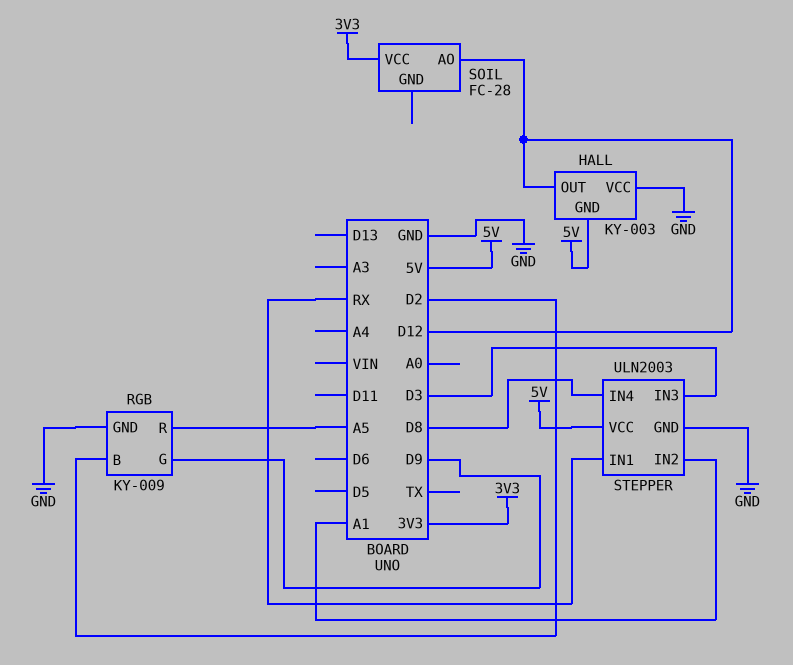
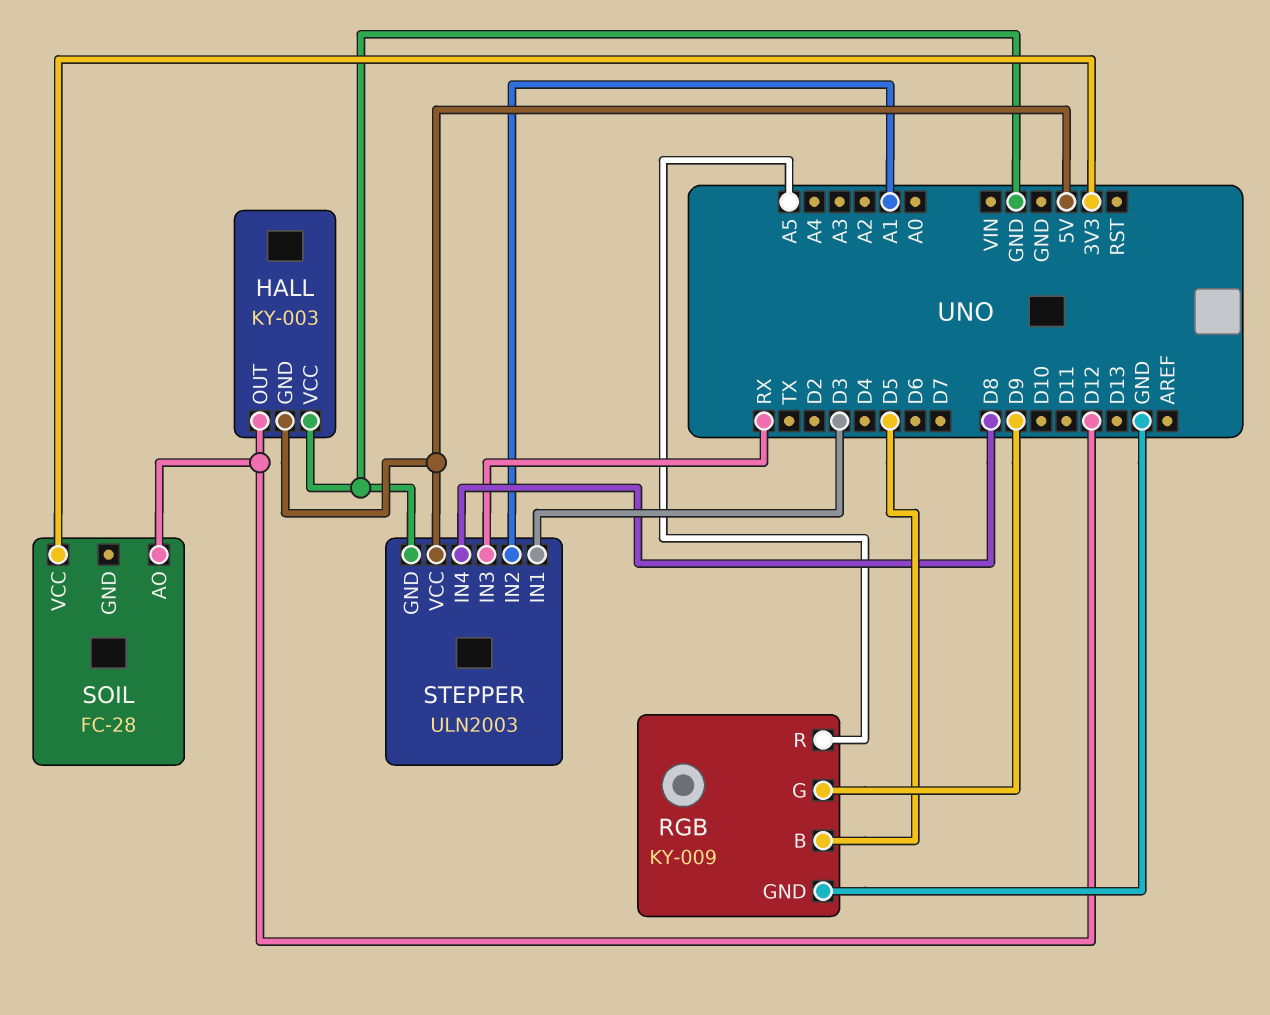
RGB pin B: D2 -> D5
STEPPER pin IN1: RX -> D3
STEPPER pin IN3: D3 -> RX

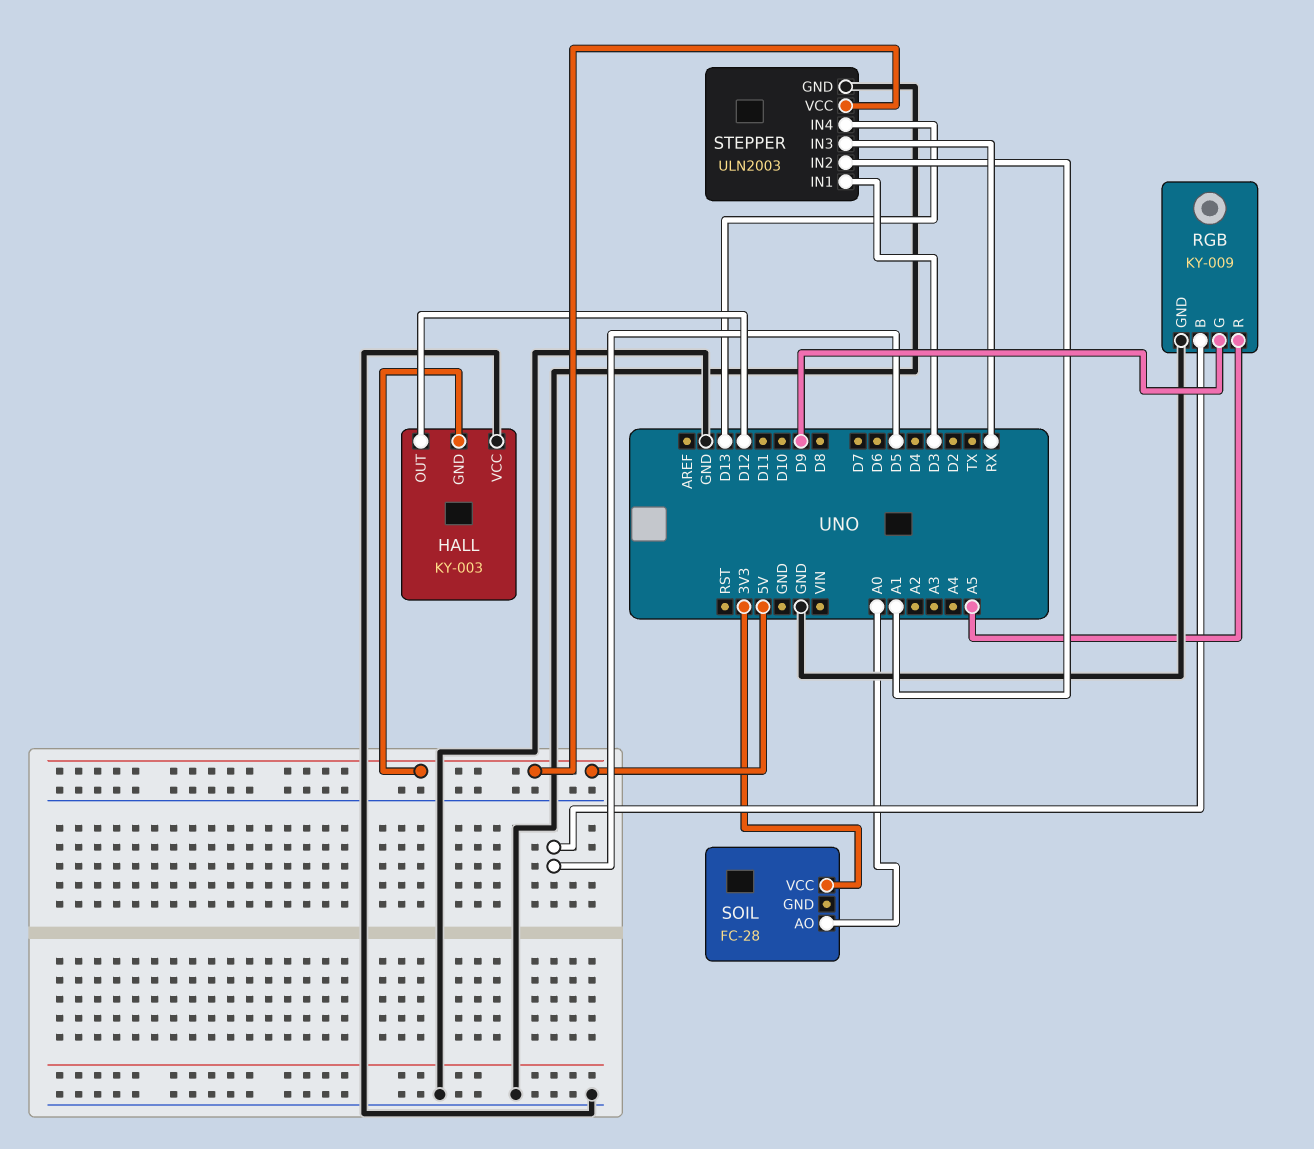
SOIL pin AO: D12 -> A0
STEPPER pin IN4: D8 -> D13

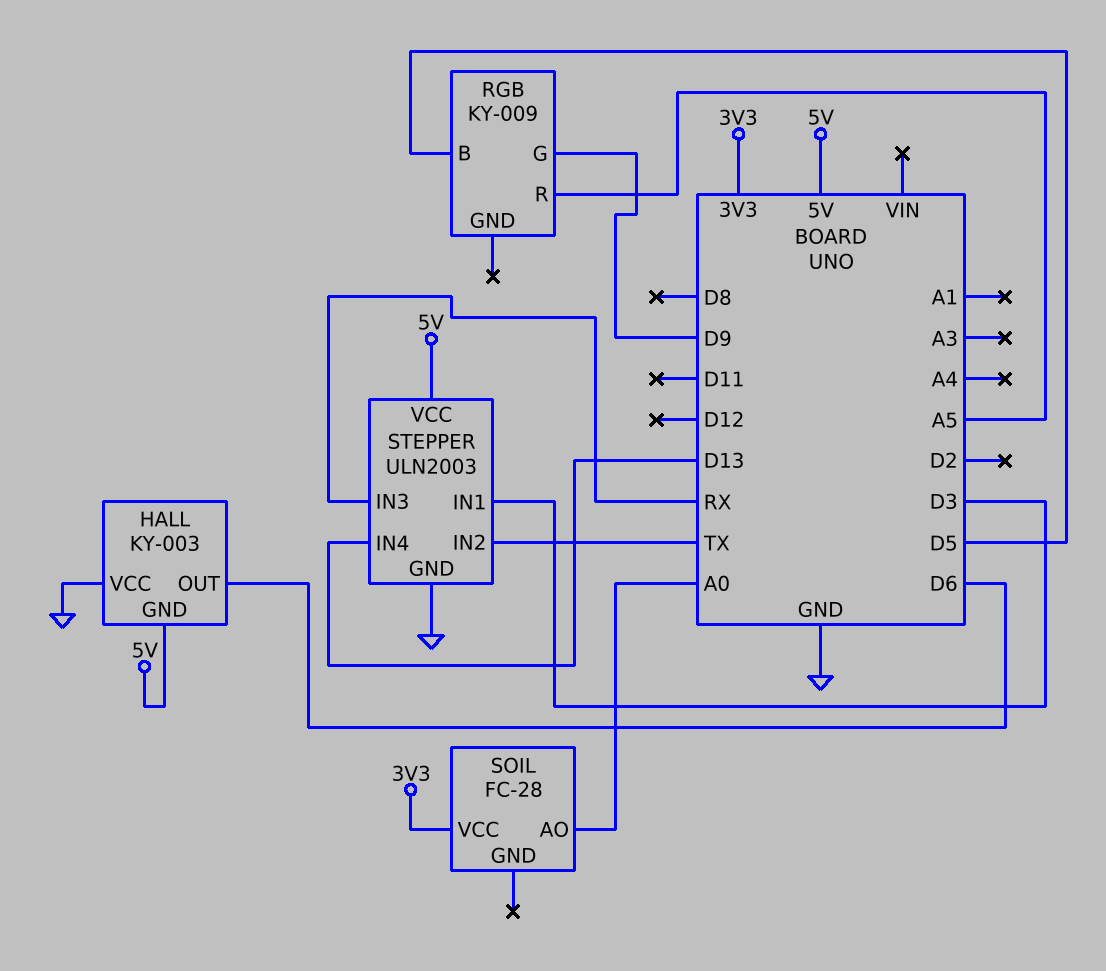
HALL pin OUT: D12 -> D6
RGB pin GND: GND -> none
STEPPER pin IN2: A1 -> TX

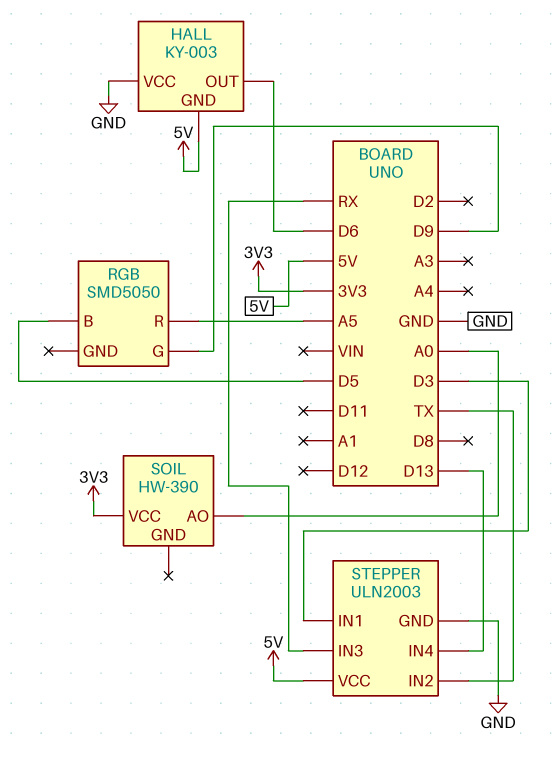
RGB: KY-009 -> SMD5050
SOIL: FC-28 -> HW-390

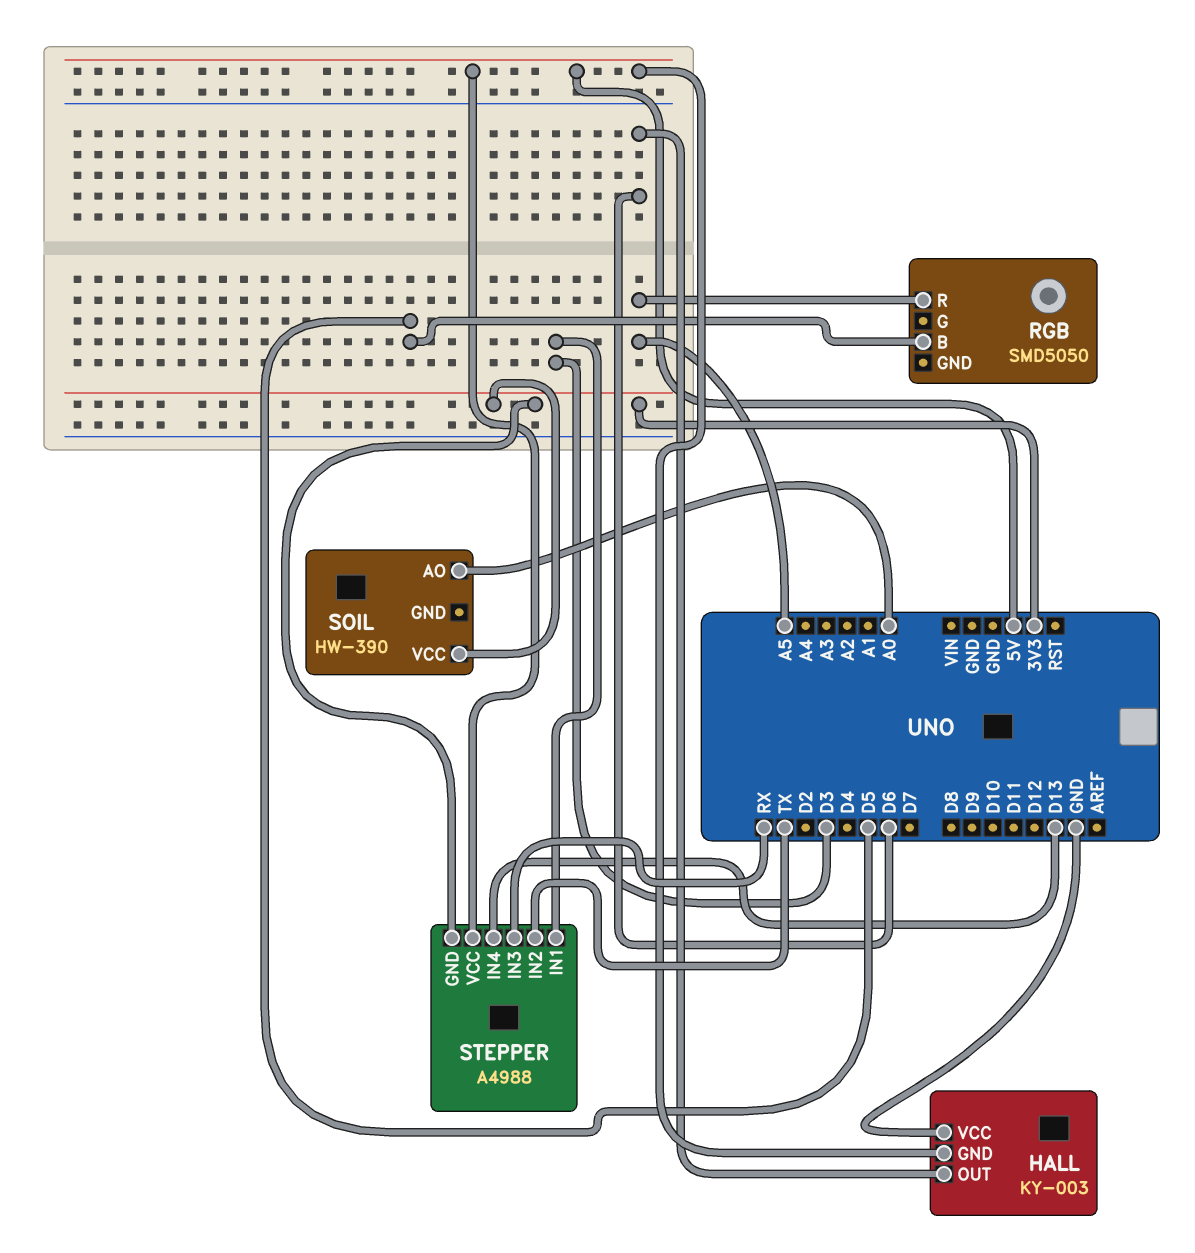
RGB pin G: D9 -> none
STEPPER: ULN2003 -> A4988
STEPPER pin GND: GND -> 3V3

